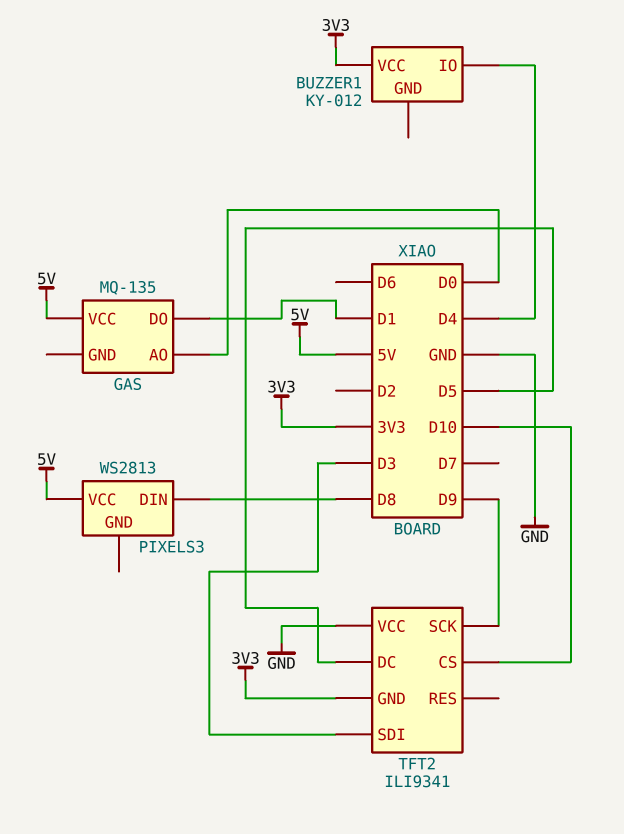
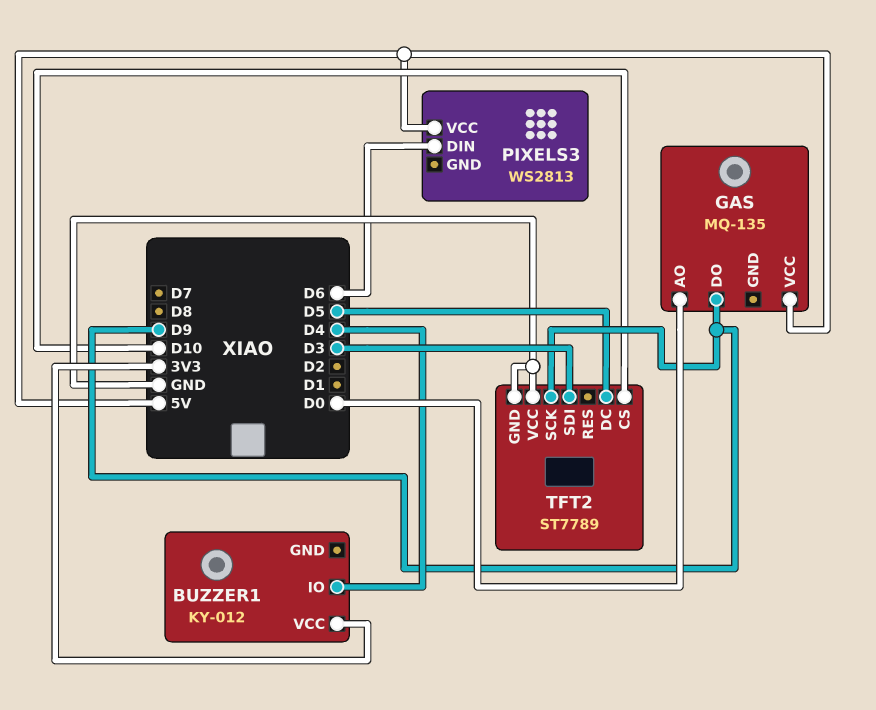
GAS pin DO: D1 -> D9
PIXELS3 pin DIN: D8 -> D6
TFT2: ILI9341 -> ST7789
TFT2 pin GND: 3V3 -> GND

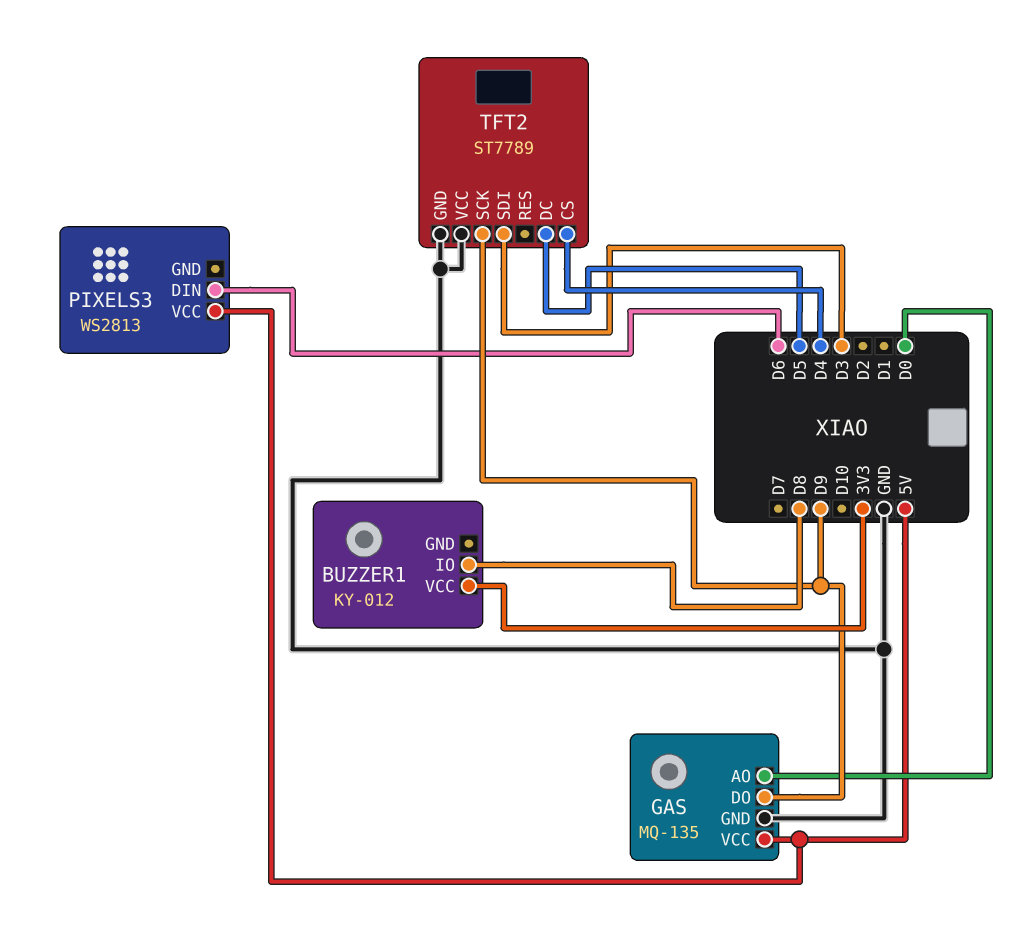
BUZZER1 pin IO: D4 -> D8
GAS pin GND: none -> GND
TFT2 pin CS: D10 -> D4

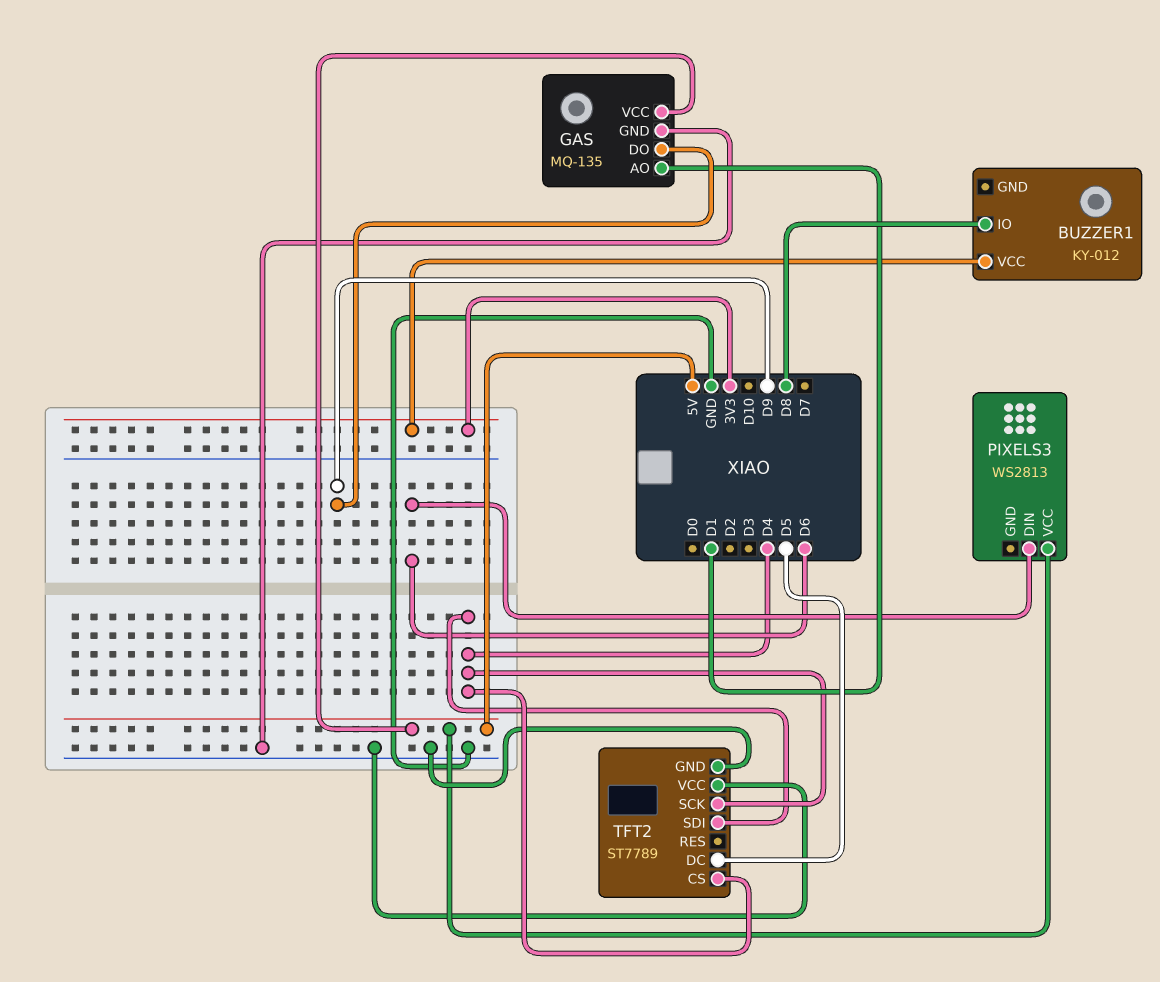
GAS pin AO: D0 -> D1
TFT2 pin SCK: D9 -> D4
TFT2 pin SDI: D3 -> D4

